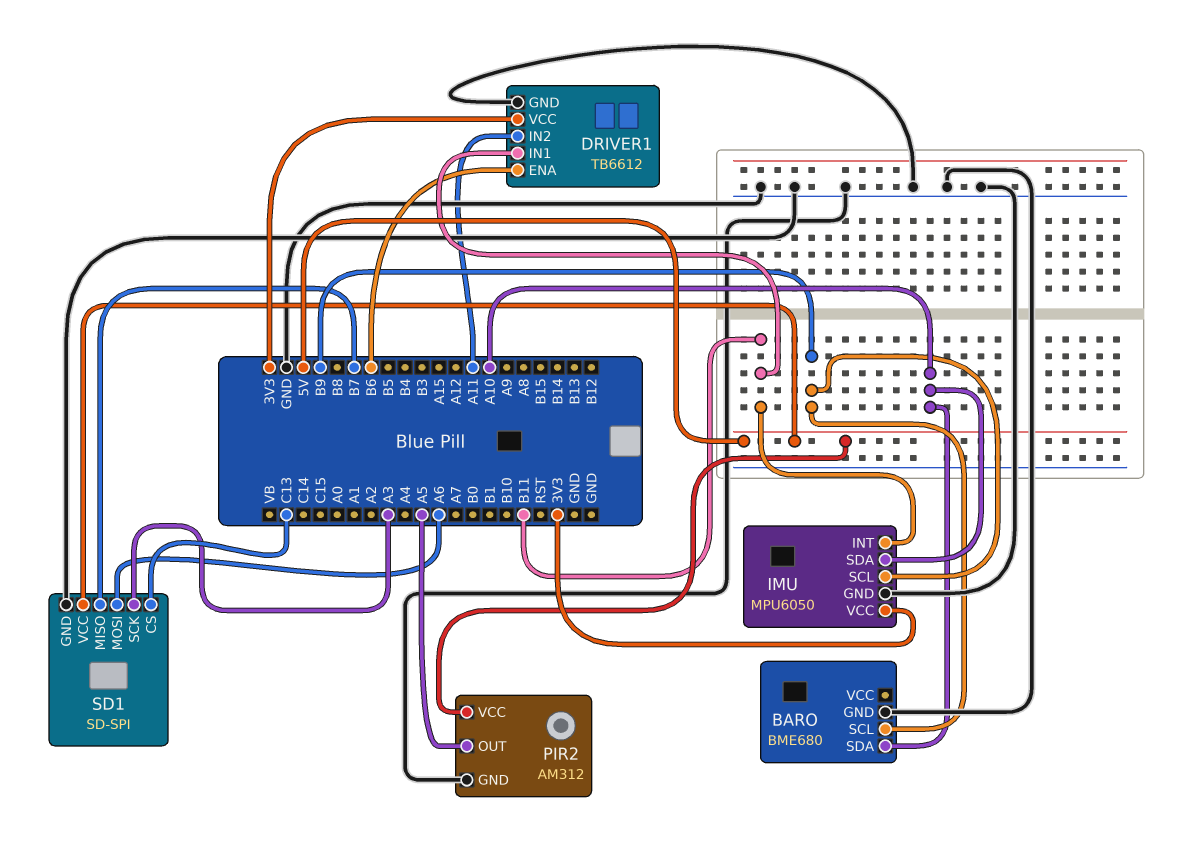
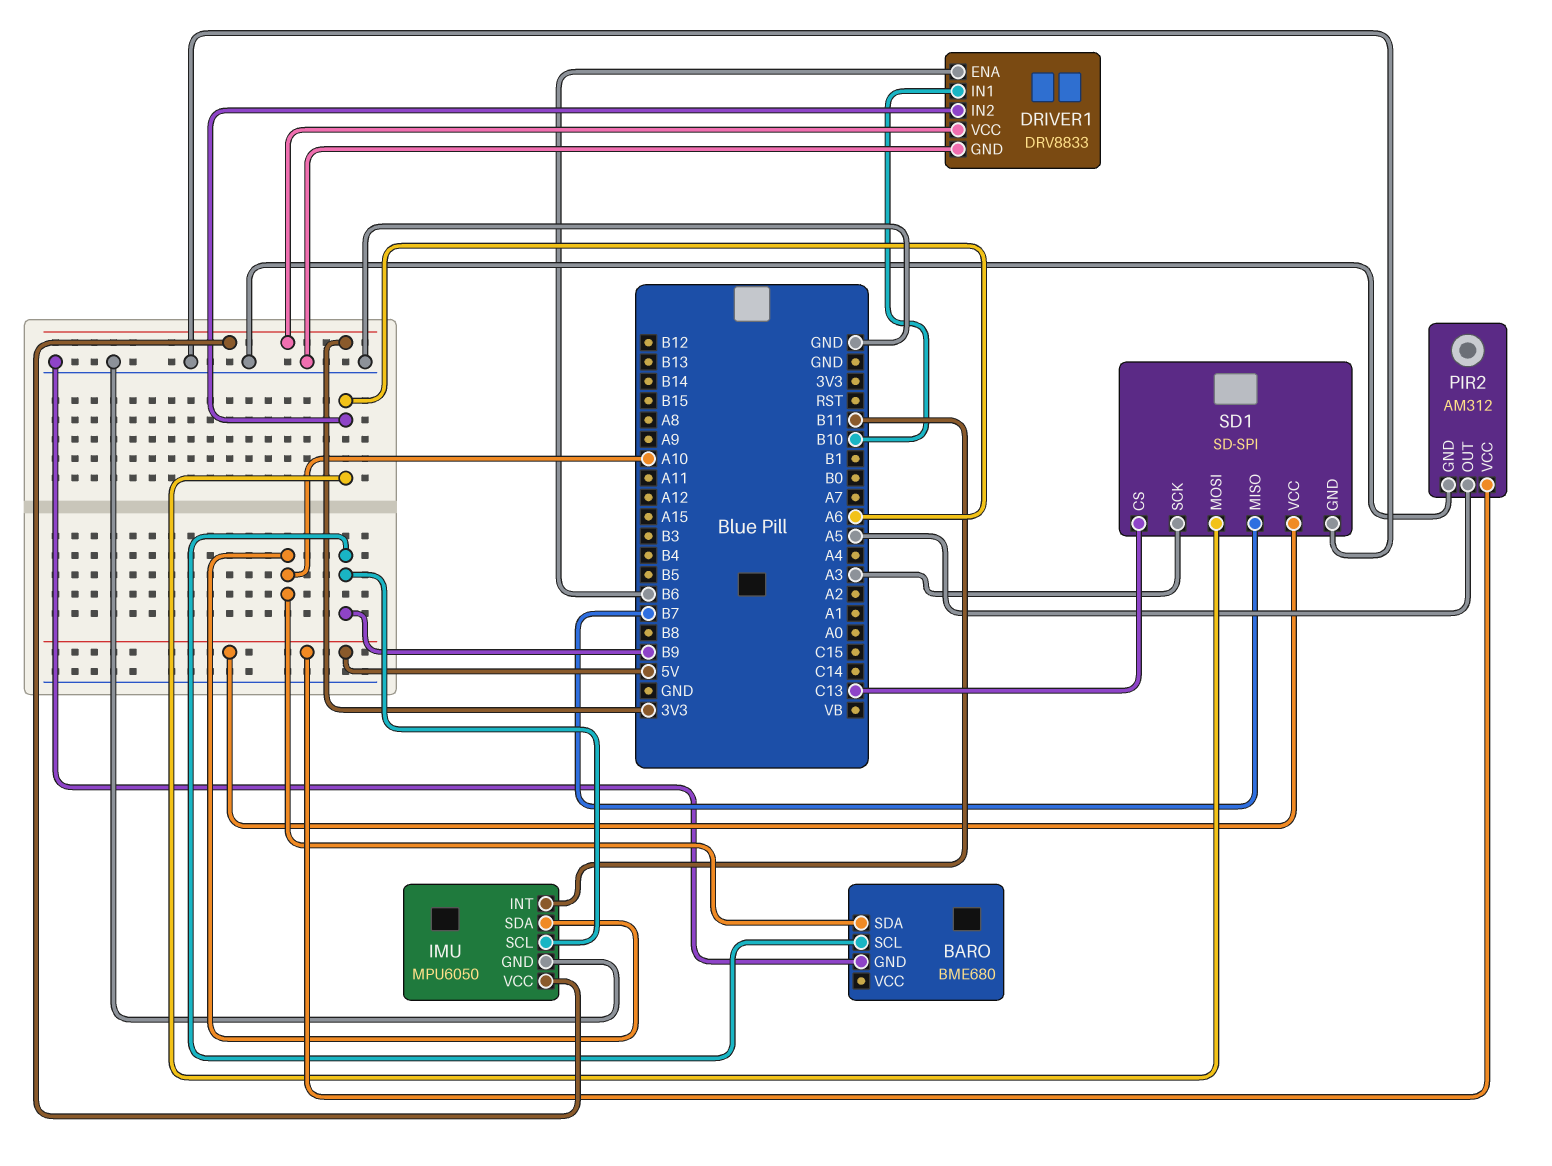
DRIVER1: TB6612 -> DRV8833
DRIVER1 pin IN1: B11 -> B10
DRIVER1 pin IN2: A11 -> A6

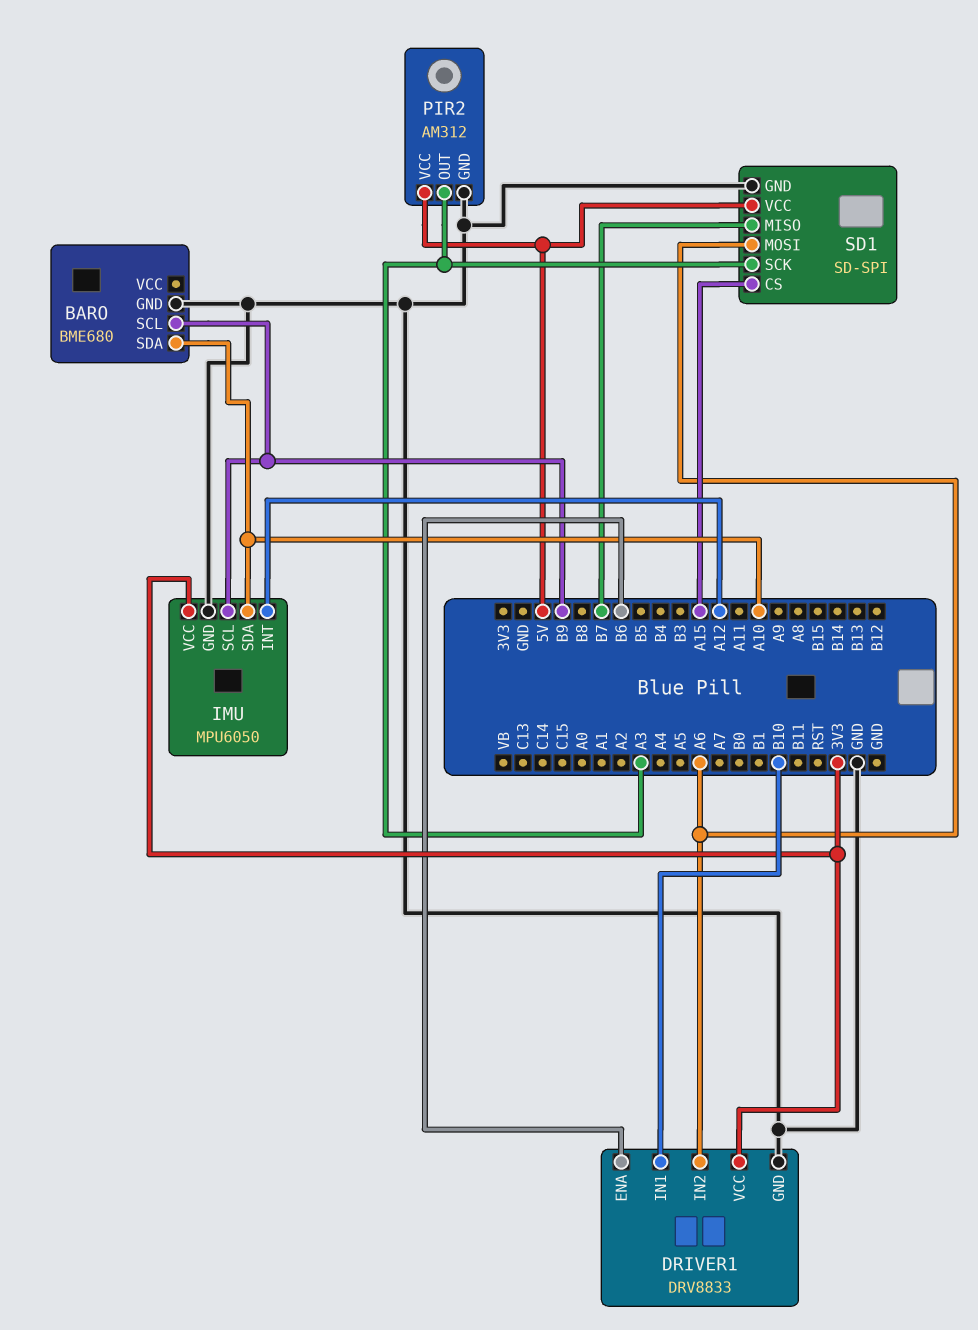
IMU pin INT: B11 -> A12
PIR2 pin OUT: A5 -> A3
SD1 pin CS: C13 -> A15

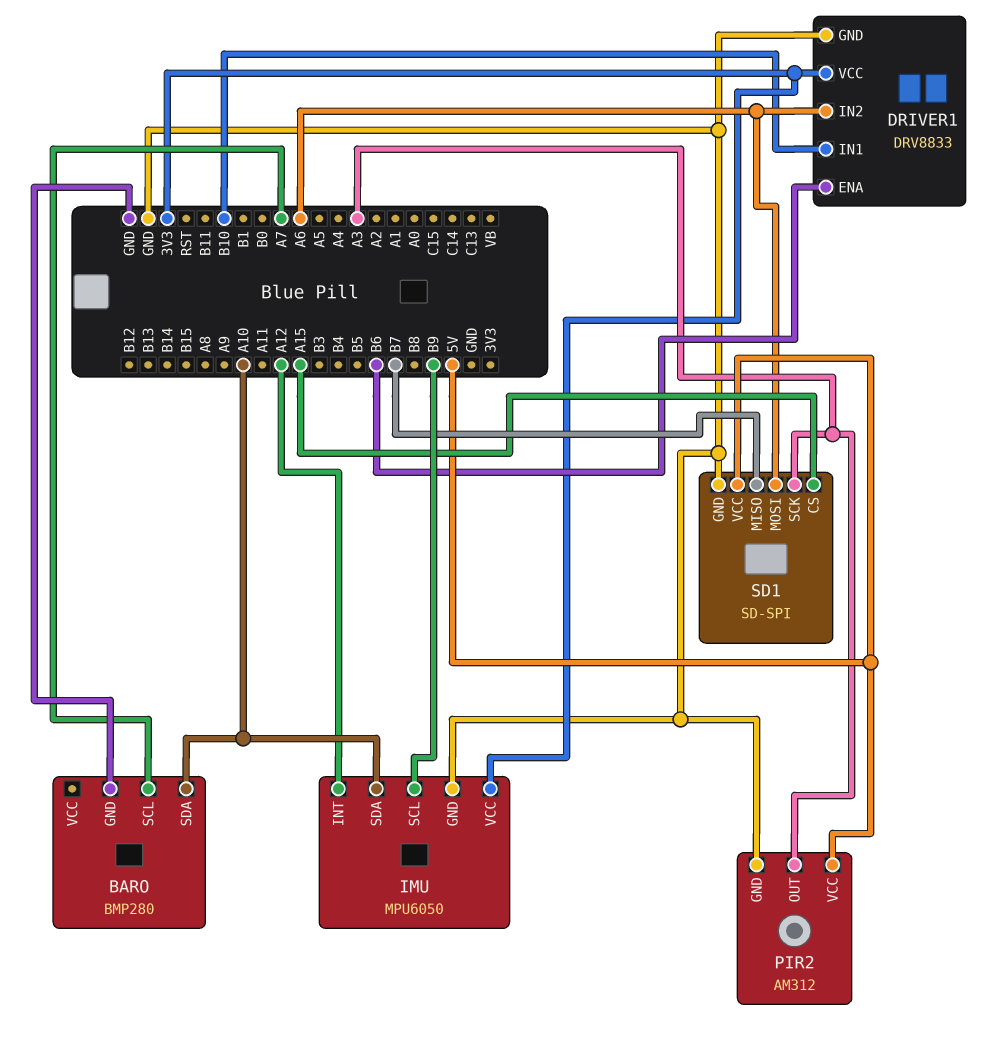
BARO: BME680 -> BMP280
BARO pin SCL: B9 -> A7

